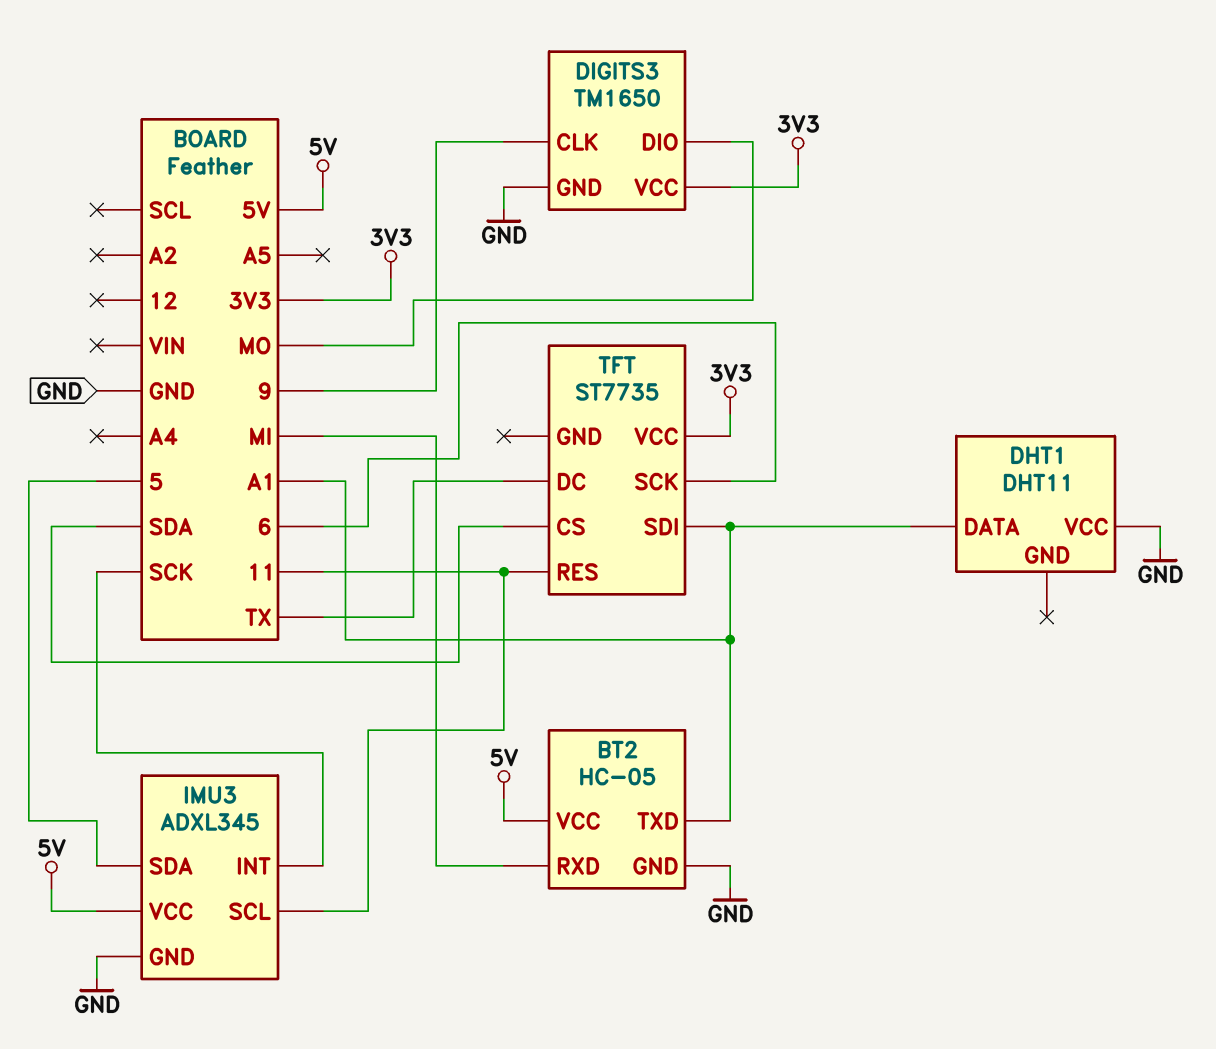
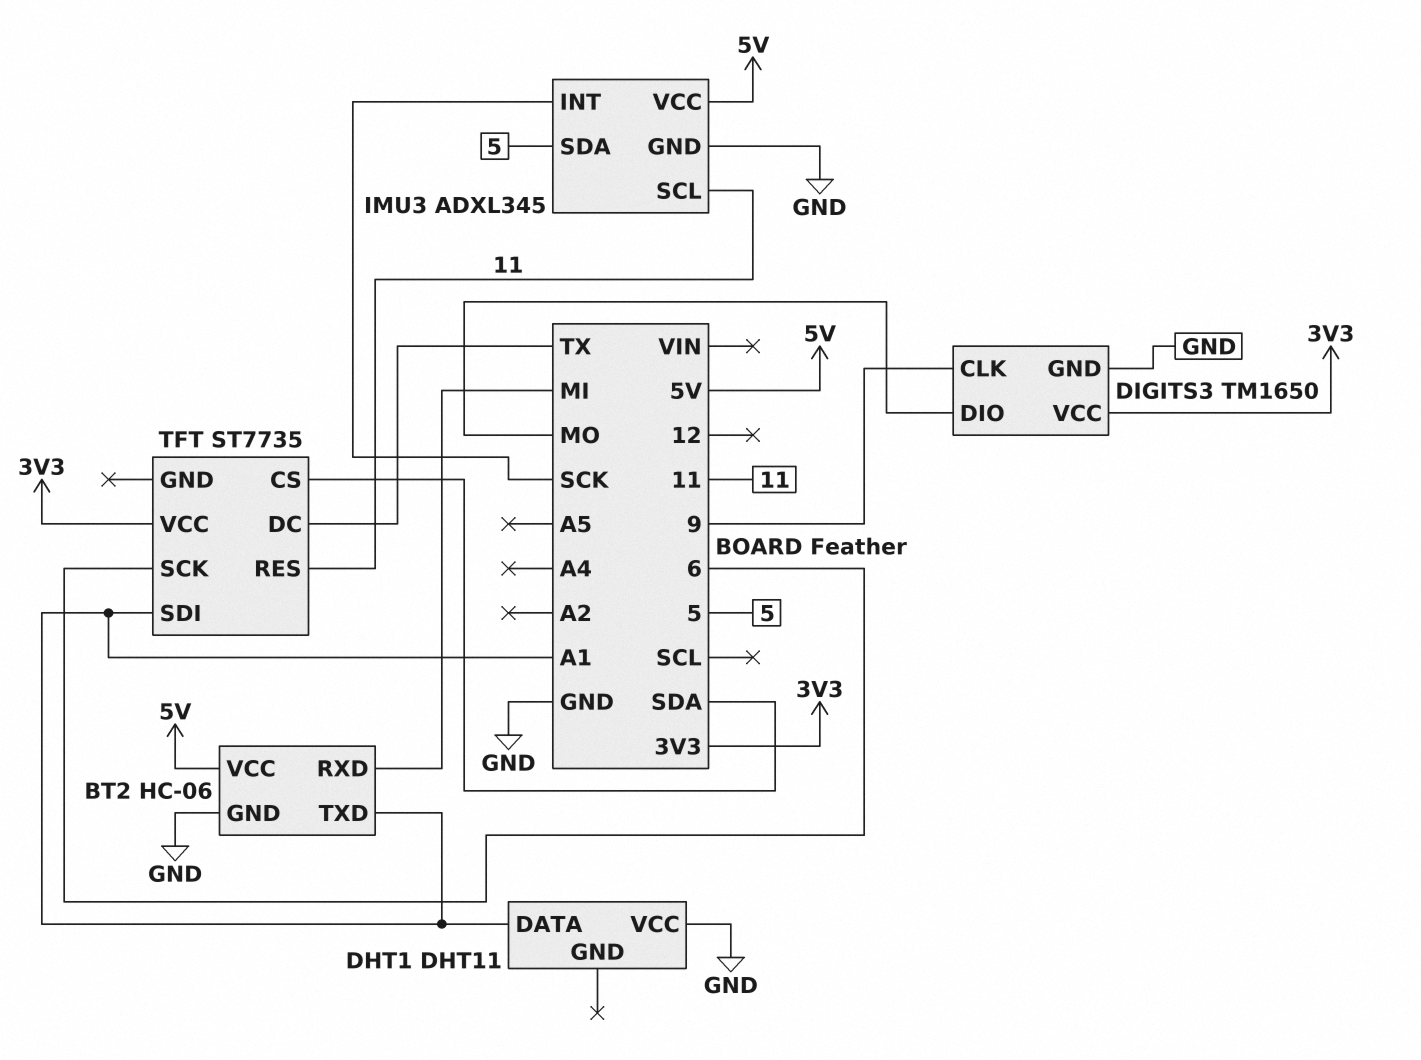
BT2: HC-05 -> HC-06

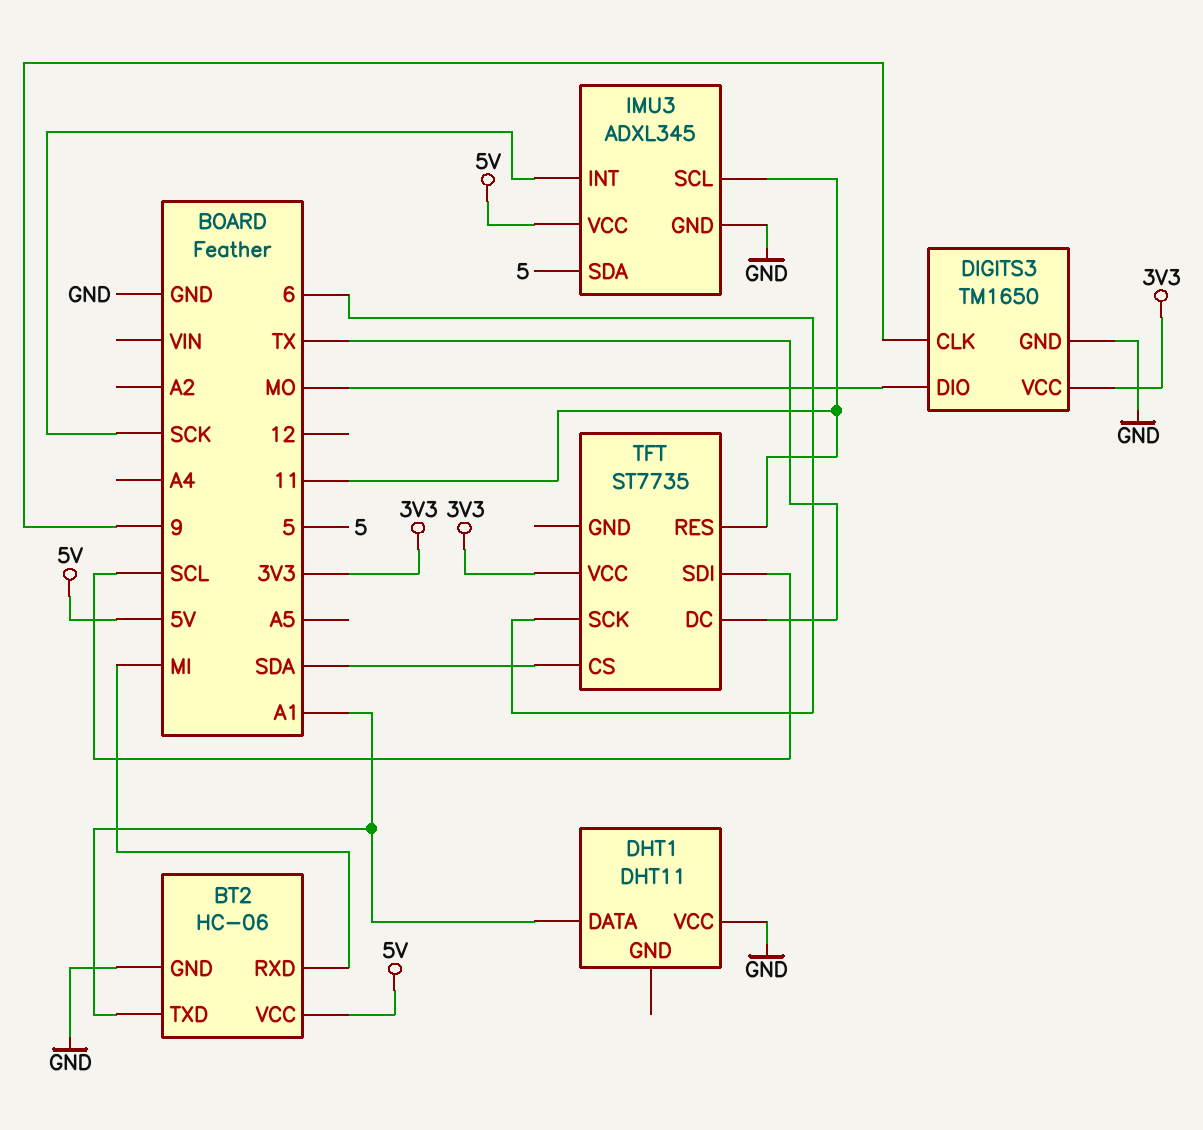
TFT pin SDI: A1 -> SCL

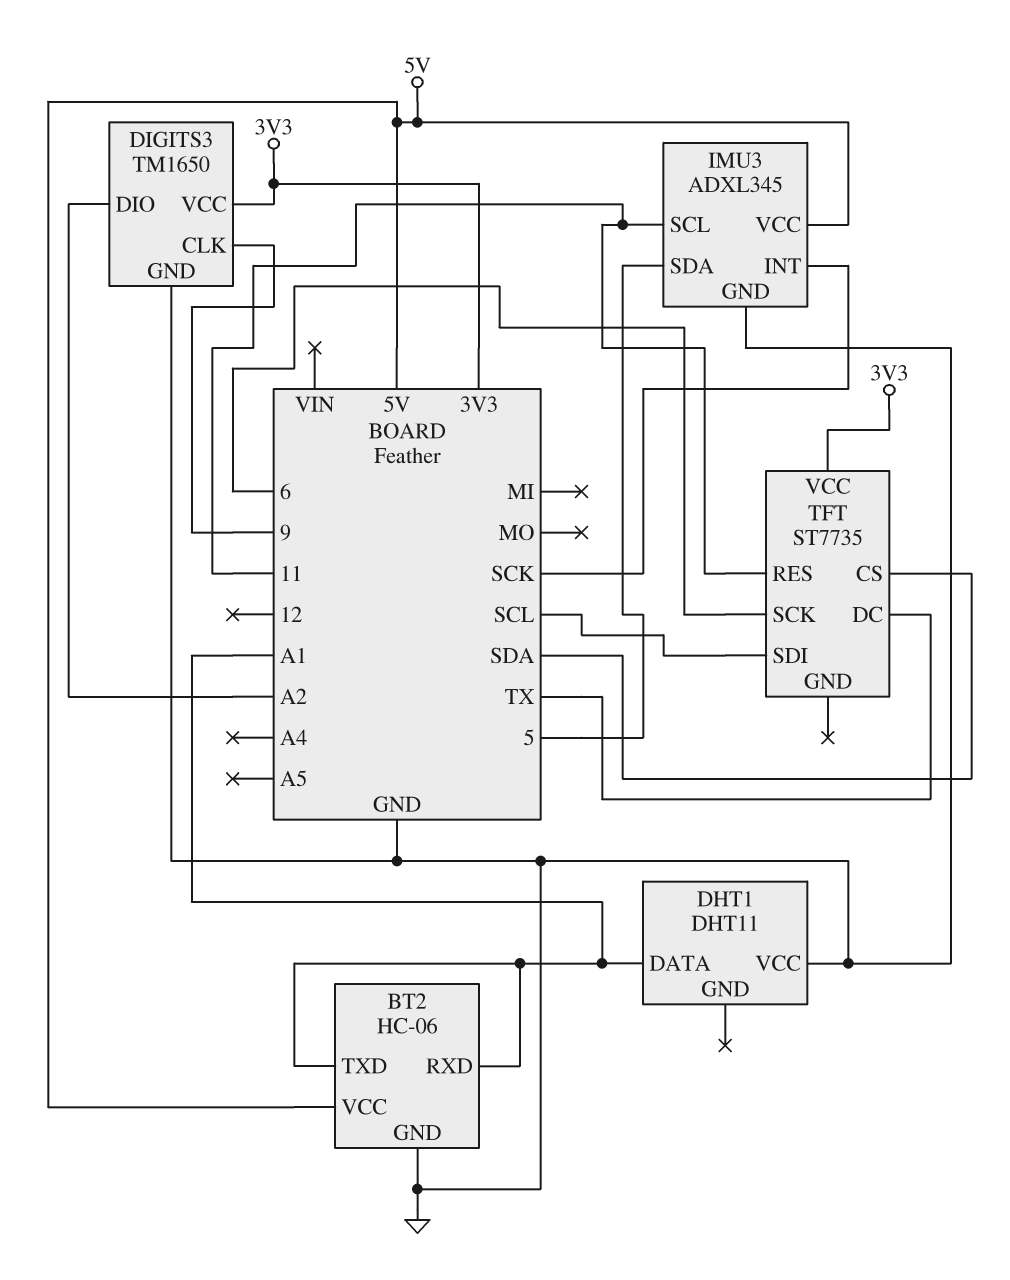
BT2 pin RXD: MI -> A1
DIGITS3 pin DIO: MO -> A2

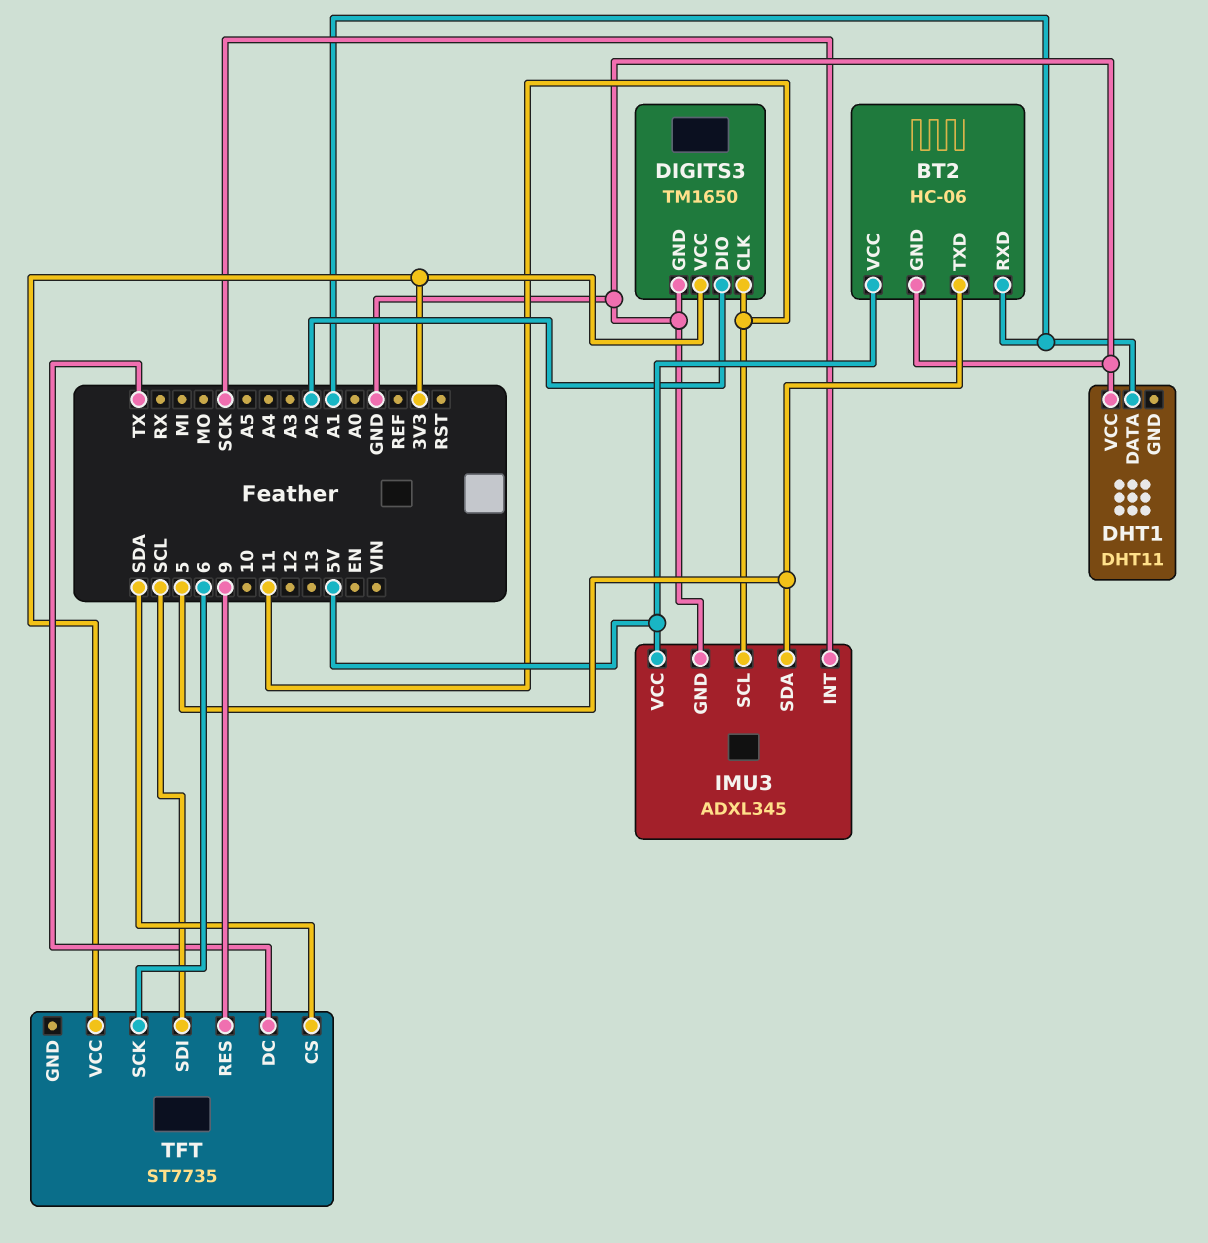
BT2 pin TXD: A1 -> 5
DIGITS3 pin CLK: 9 -> 11
TFT pin RES: 11 -> 9

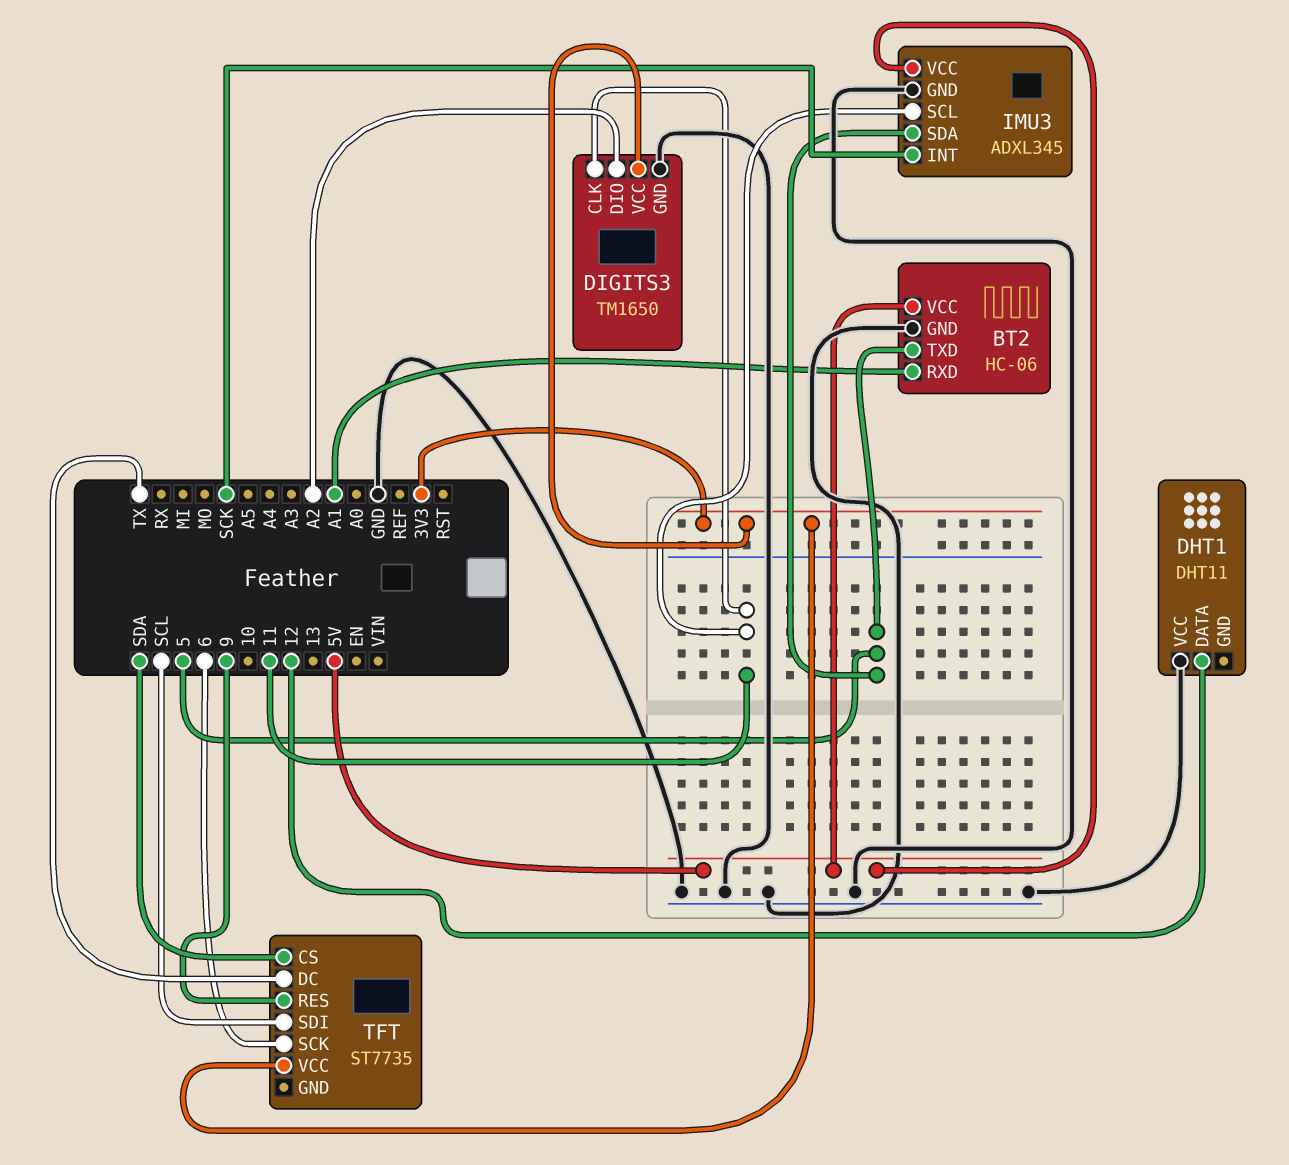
DHT1 pin DATA: A1 -> 12

